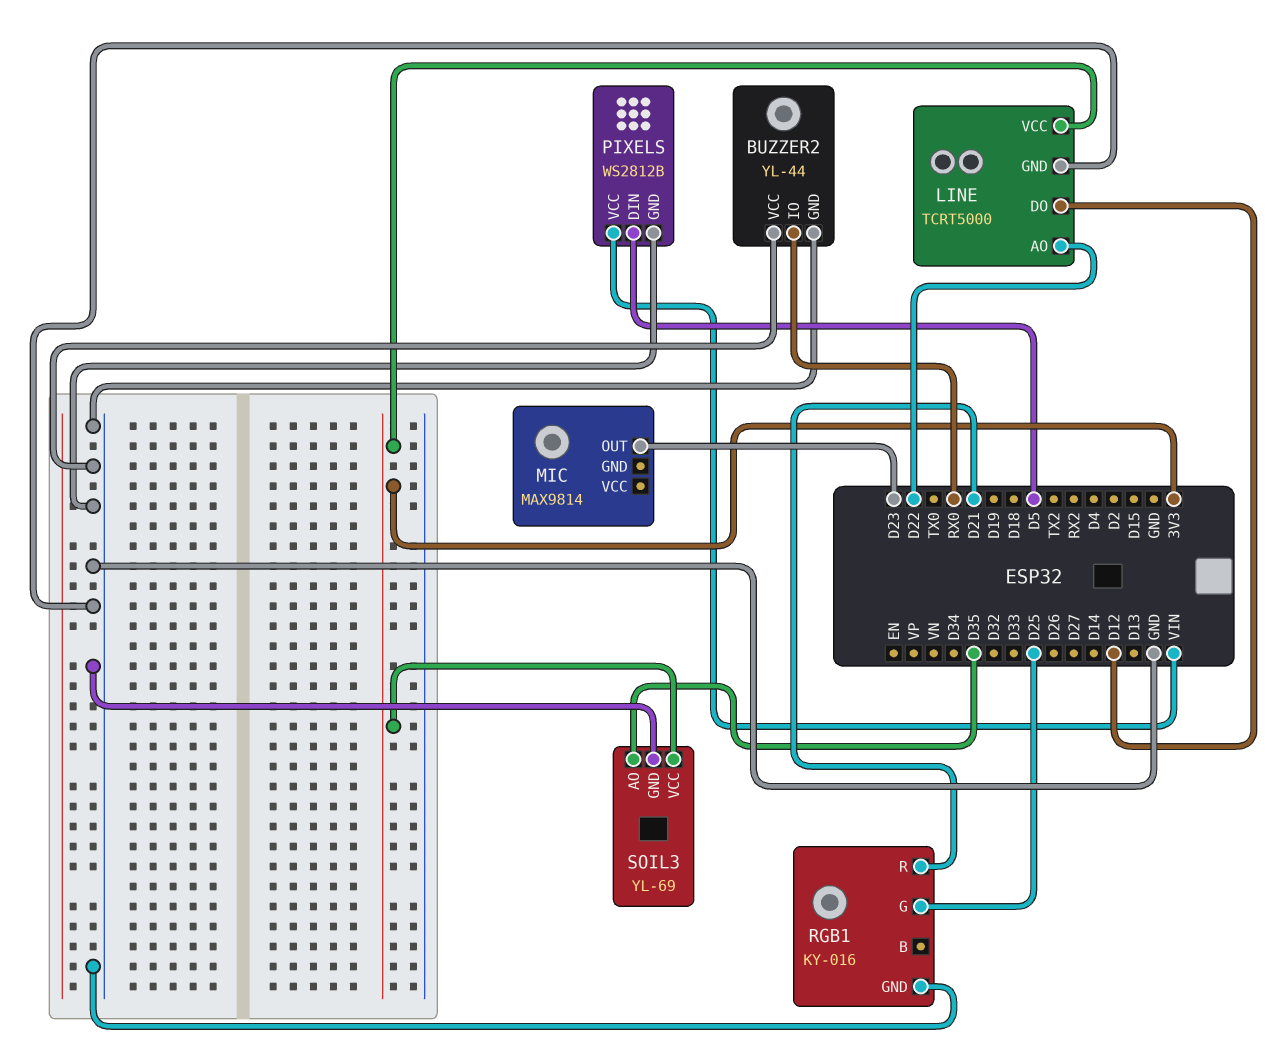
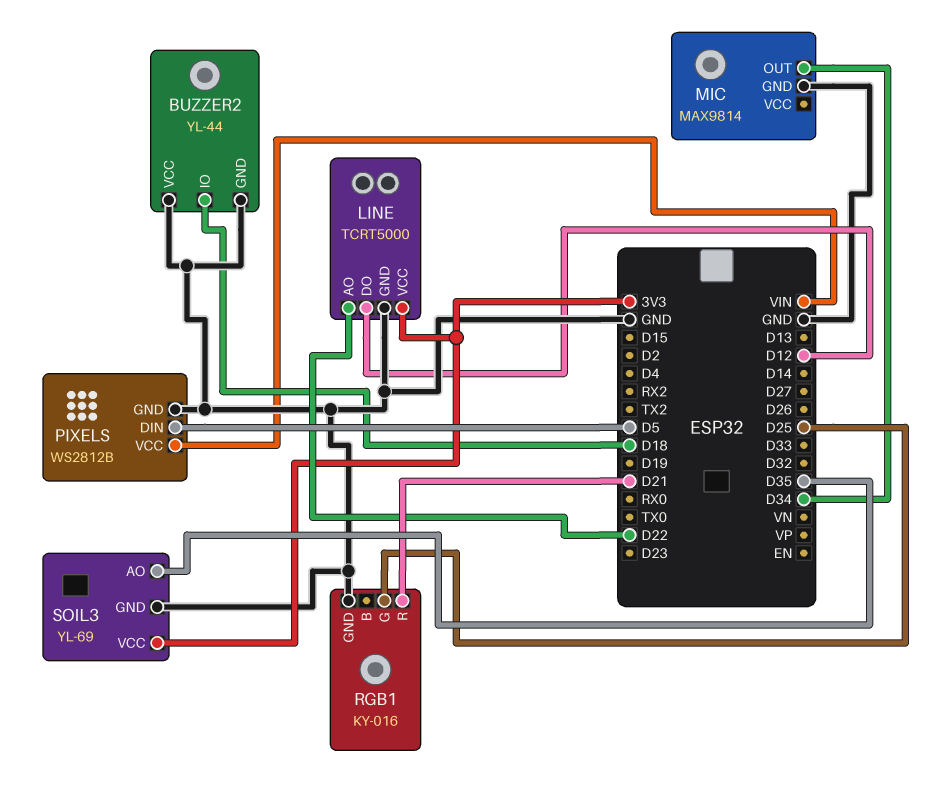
BUZZER2 pin IO: RX0 -> D18
MIC pin GND: none -> GND
MIC pin OUT: D23 -> D34

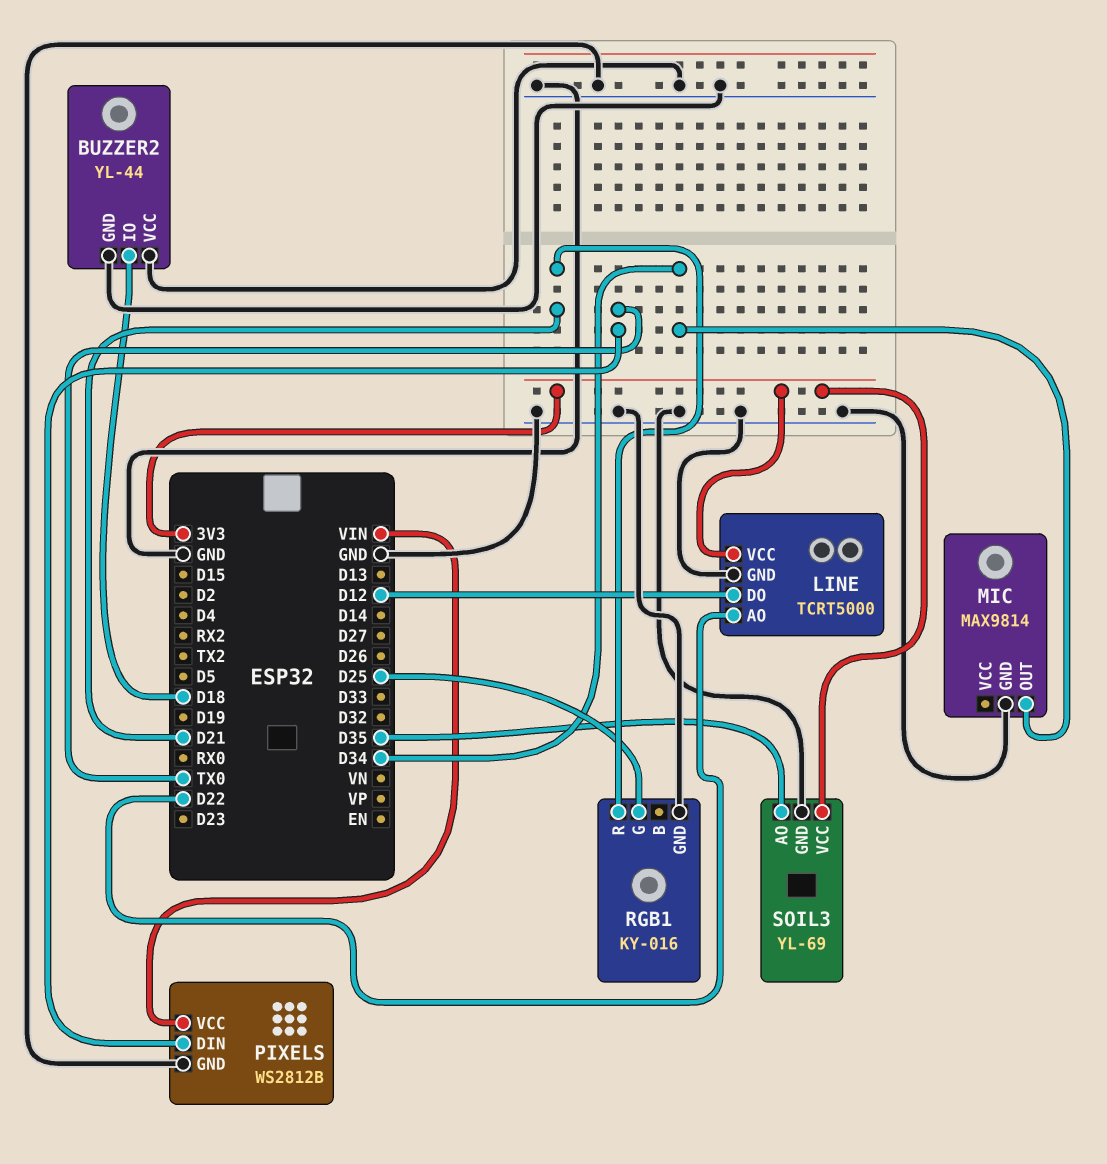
PIXELS pin DIN: D5 -> TX0

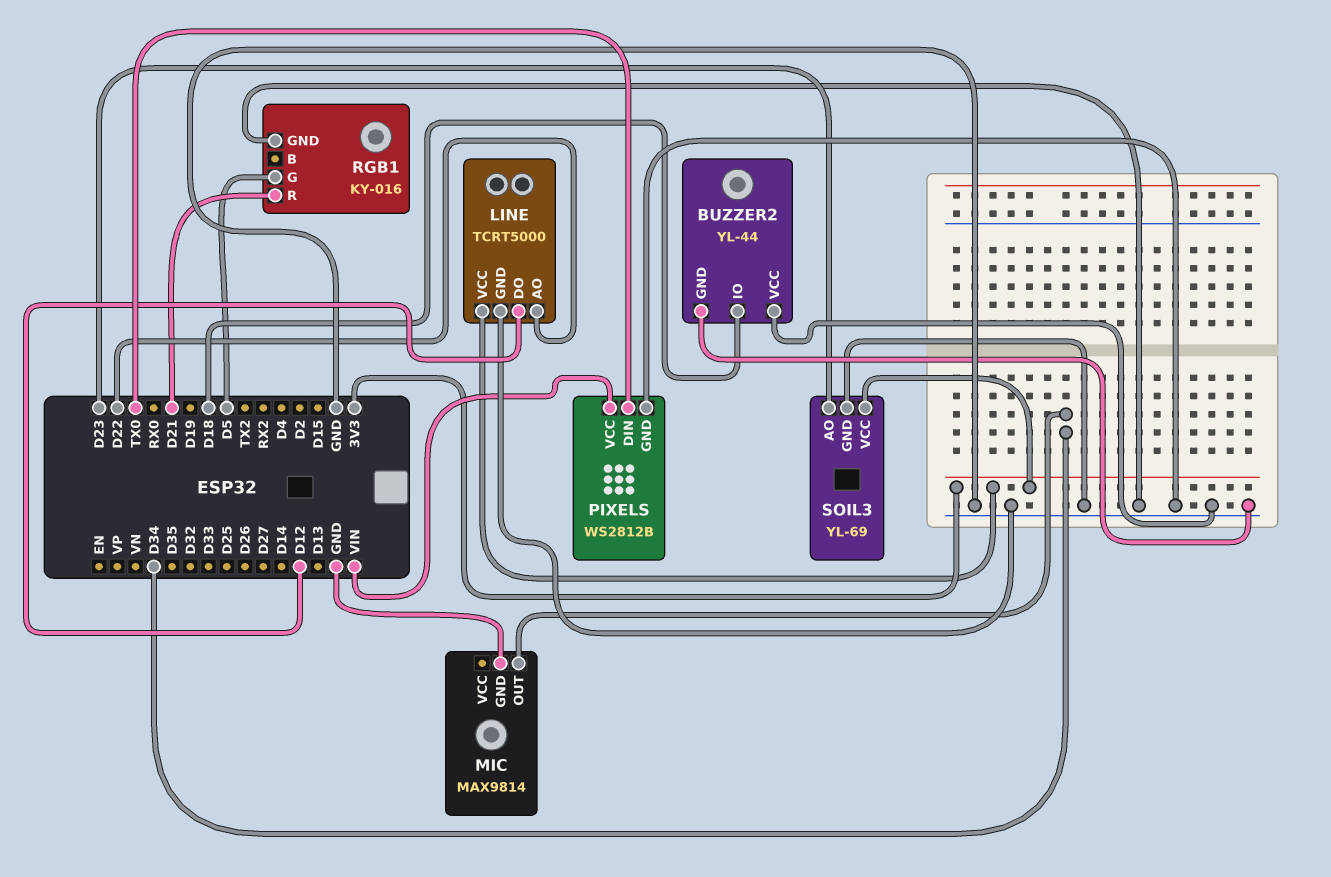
RGB1 pin G: D25 -> D5
SOIL3 pin AO: D35 -> D23

